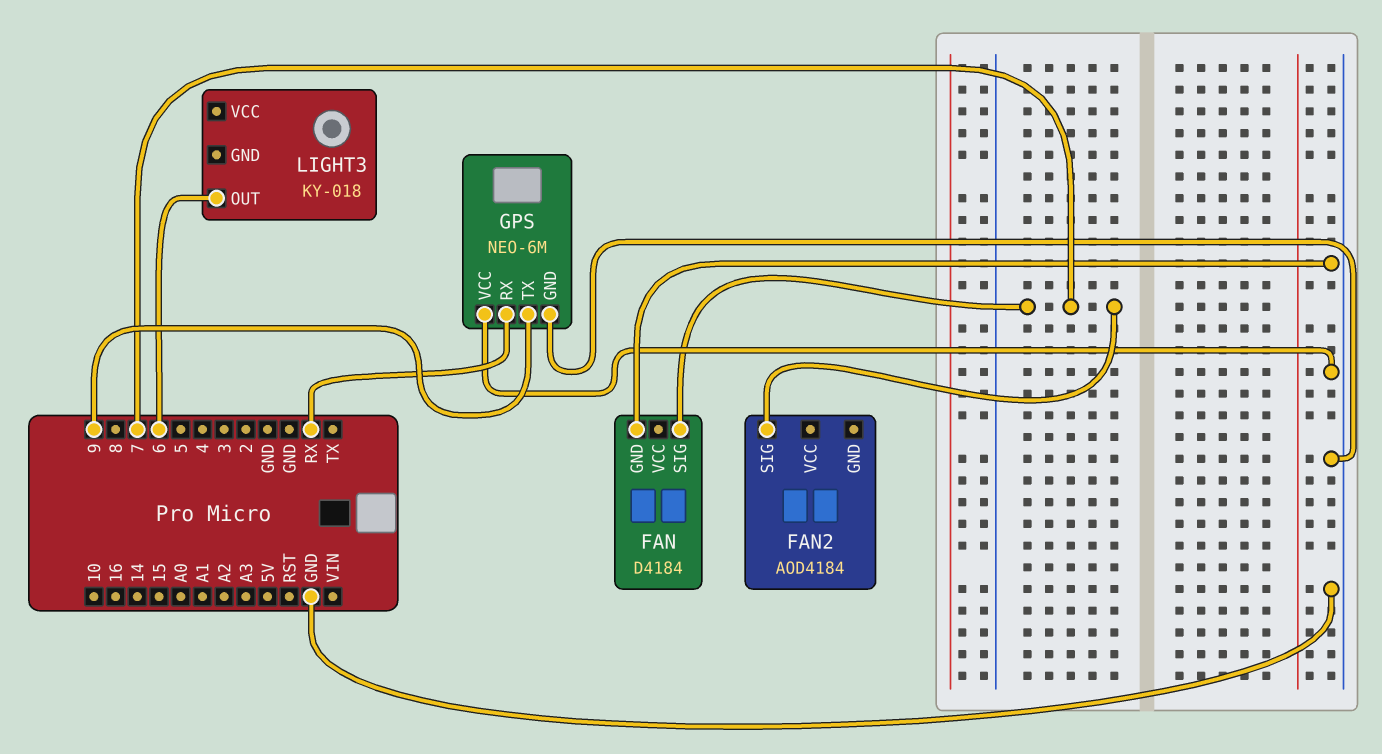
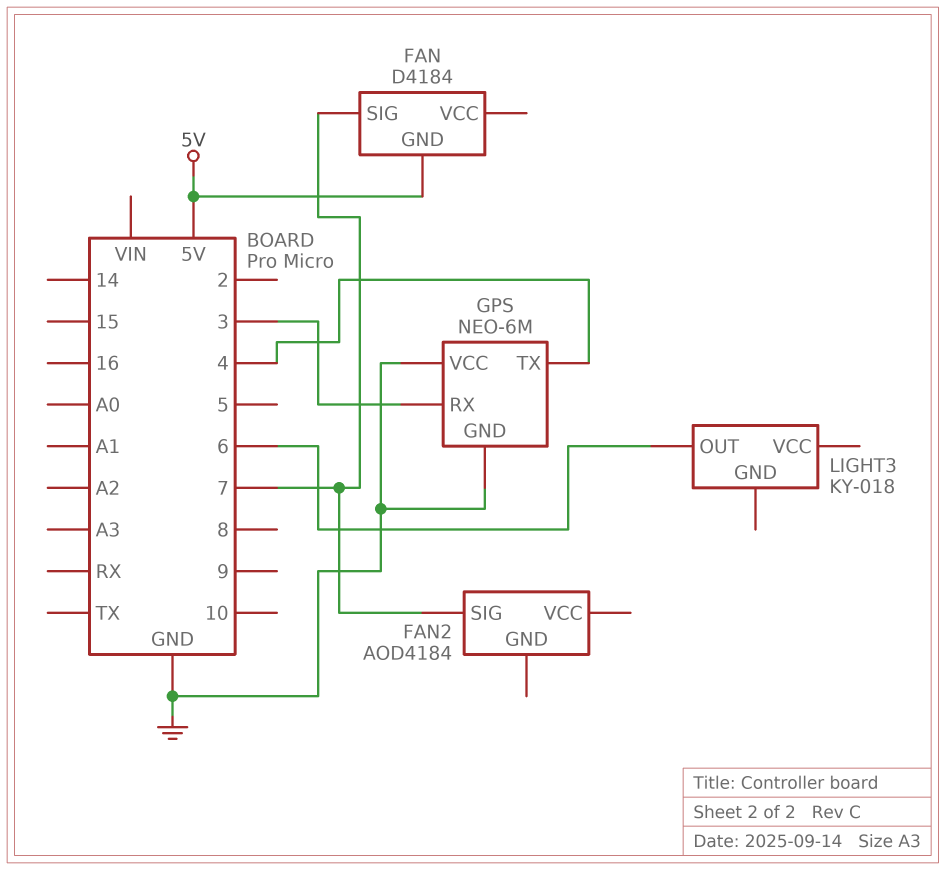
FAN pin GND: GND -> 5V
GPS pin RX: RX -> 3
GPS pin TX: 9 -> 4

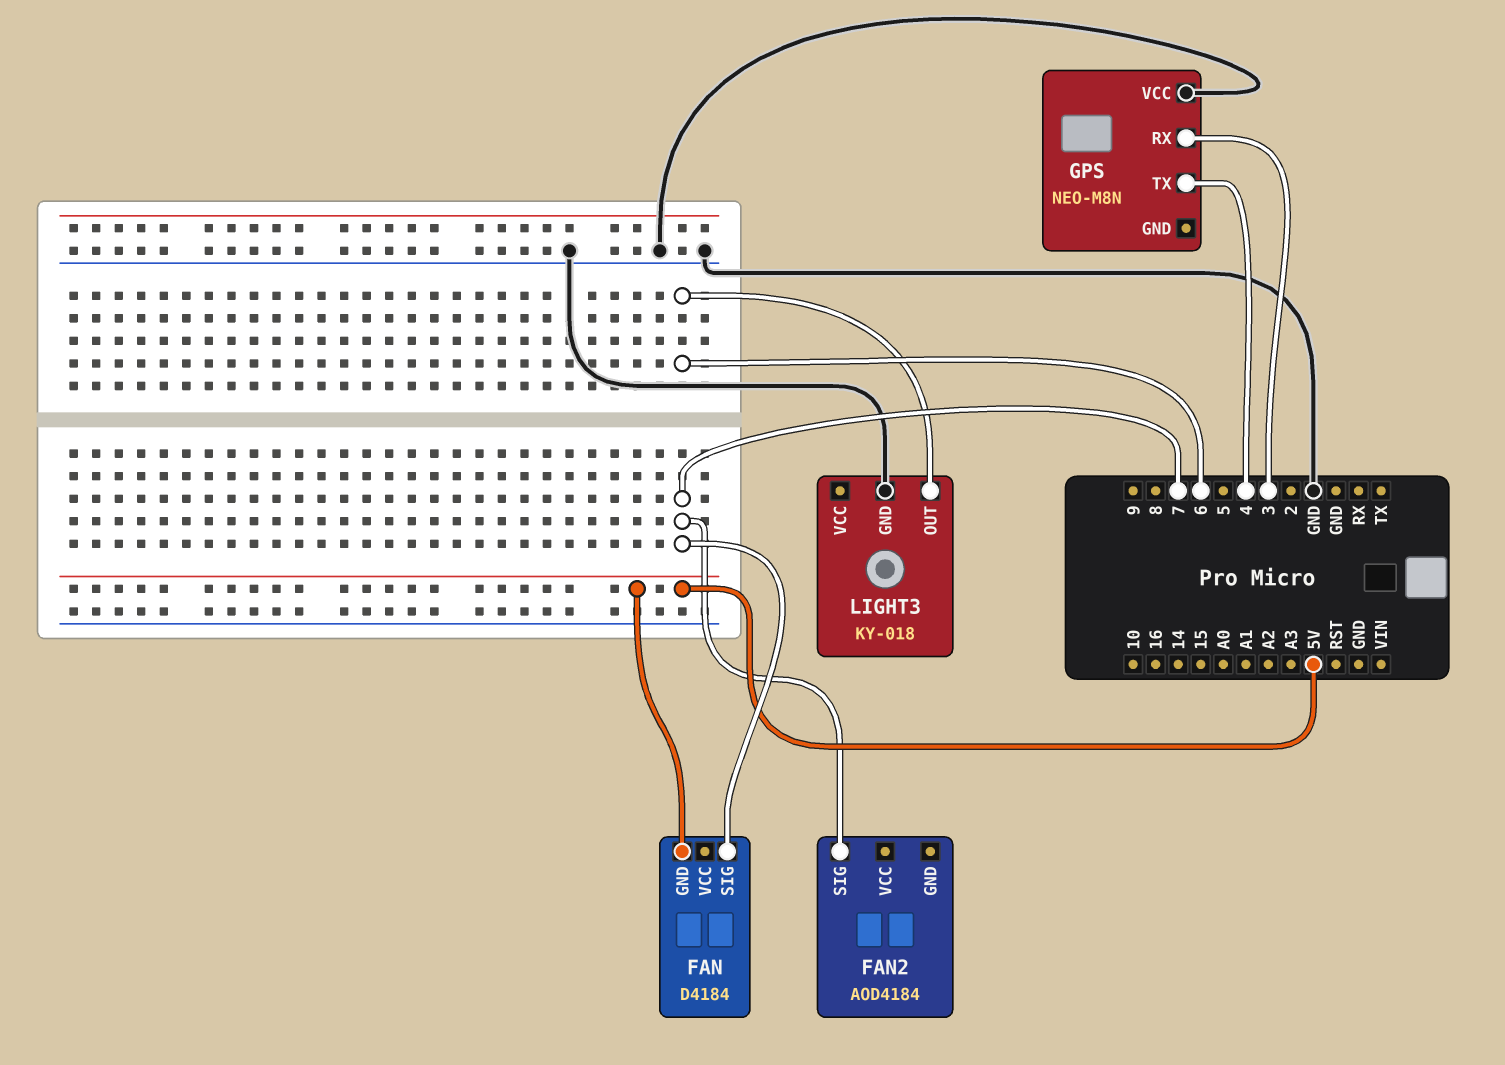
GPS: NEO-6M -> NEO-M8N
GPS pin GND: GND -> none
LIGHT3 pin GND: none -> GND

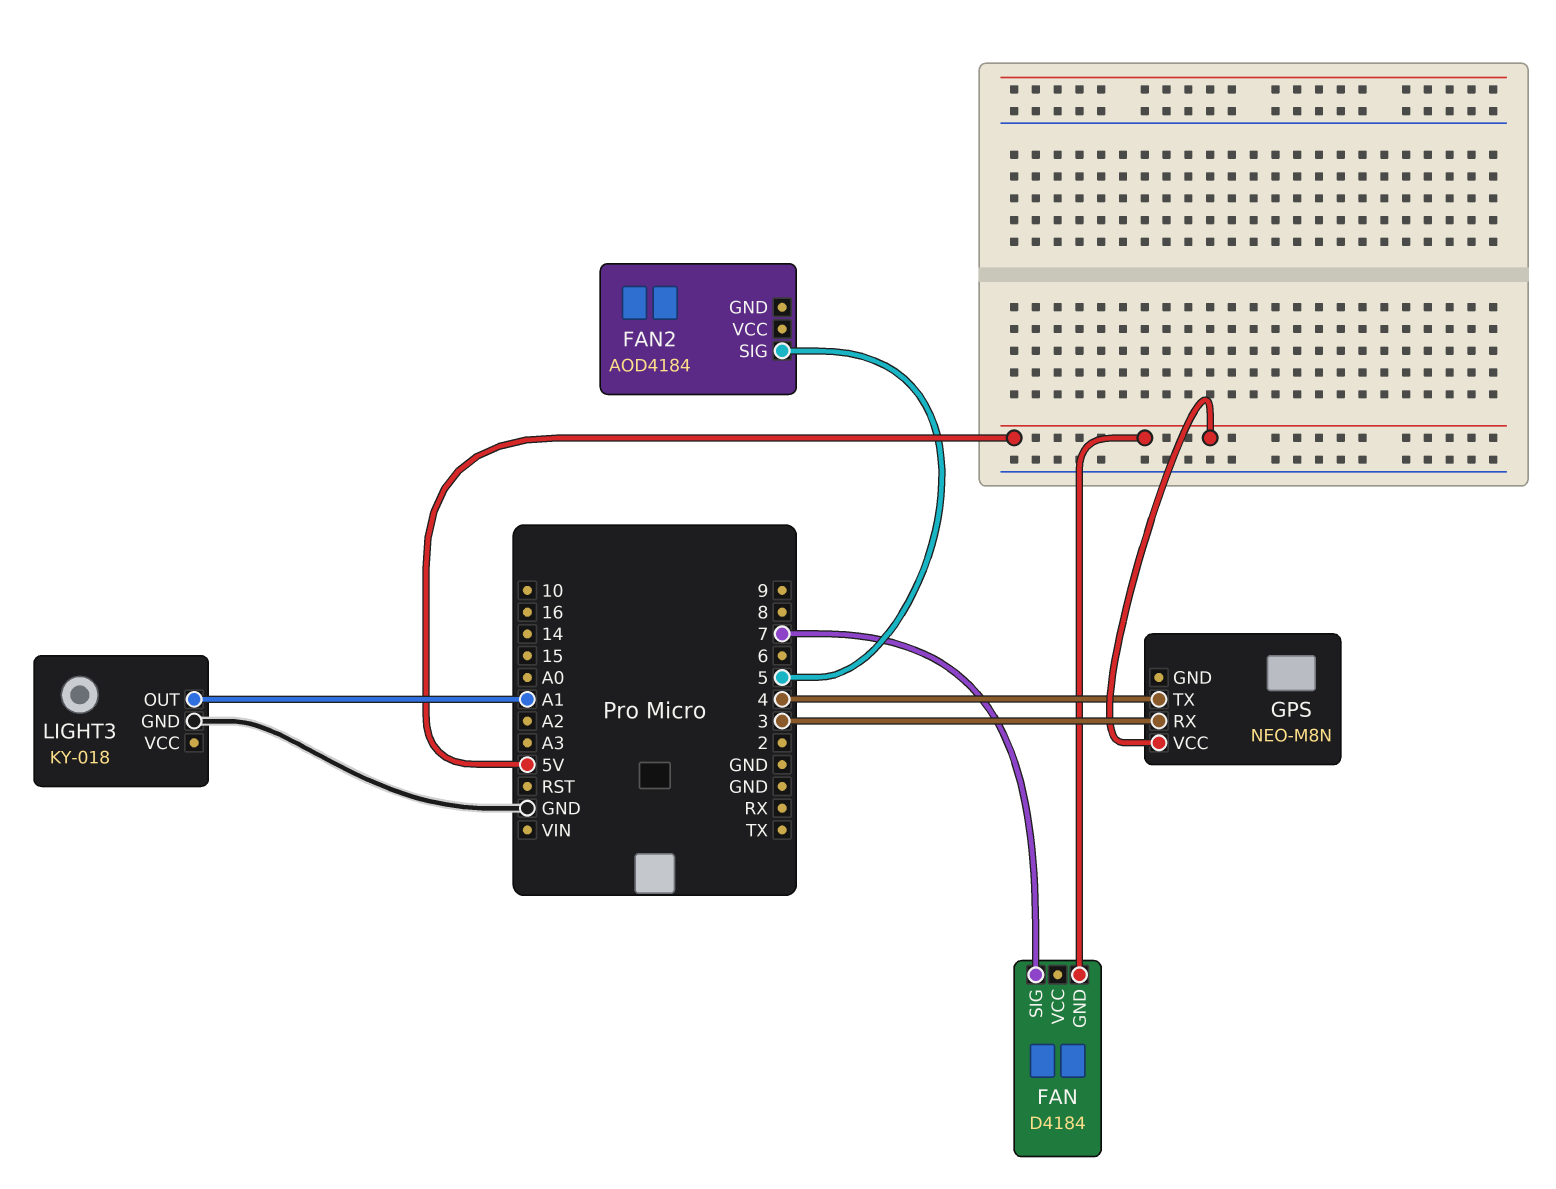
FAN2 pin SIG: 7 -> 5
GPS pin VCC: GND -> 5V
LIGHT3 pin OUT: 6 -> A1

